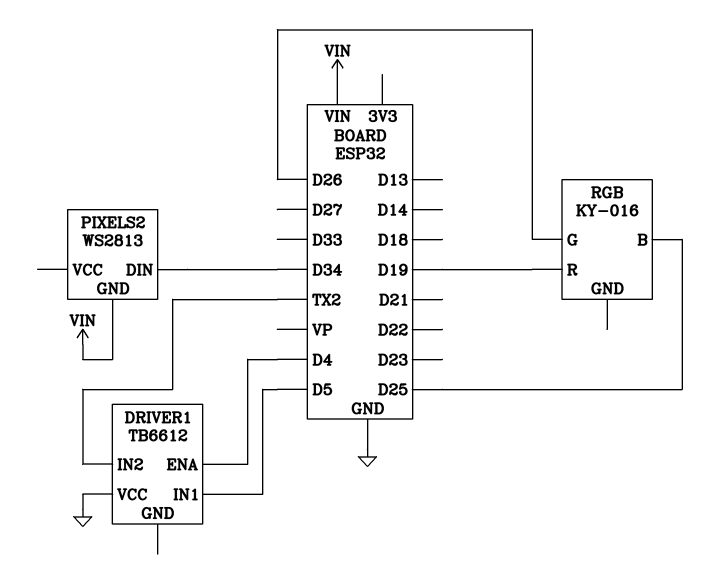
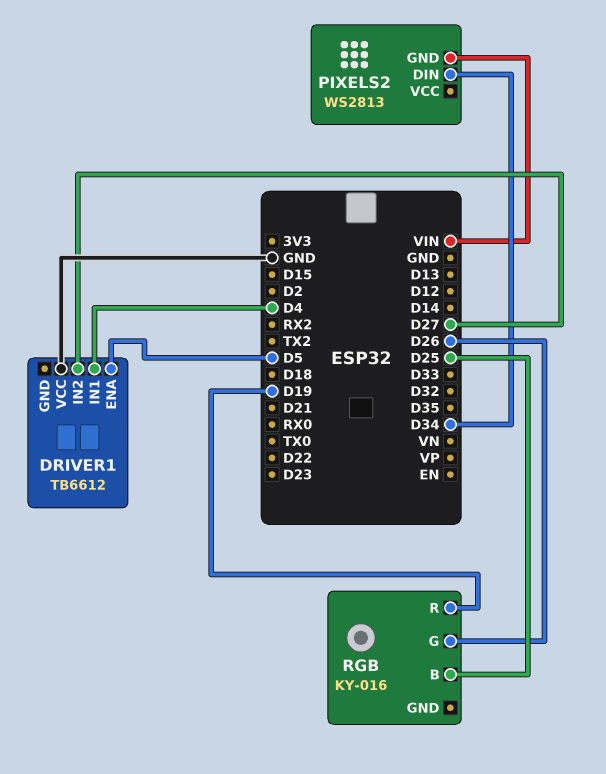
DRIVER1 pin ENA: D4 -> D5
DRIVER1 pin IN1: D5 -> D4
DRIVER1 pin IN2: TX2 -> D27

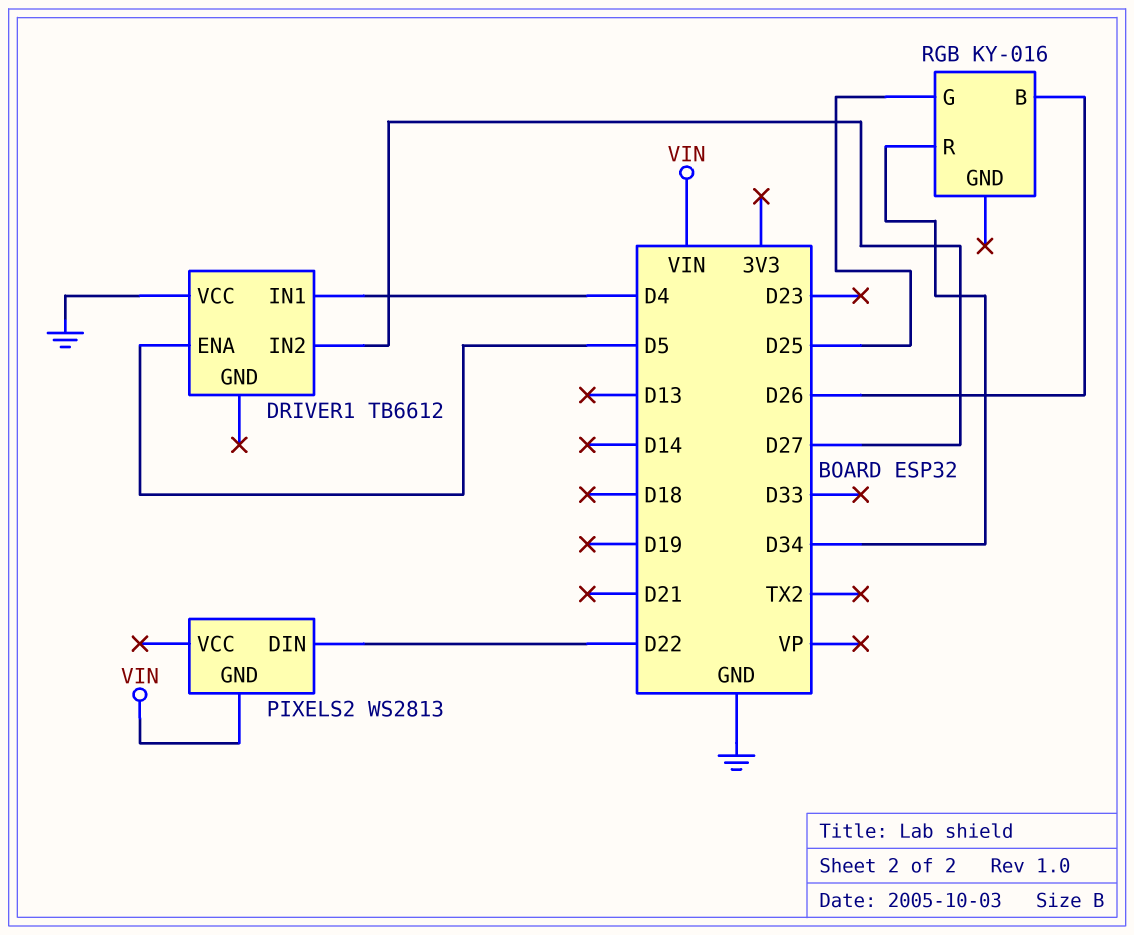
PIXELS2 pin DIN: D34 -> D22
RGB pin B: D25 -> D26
RGB pin G: D26 -> D25
RGB pin R: D19 -> D34

